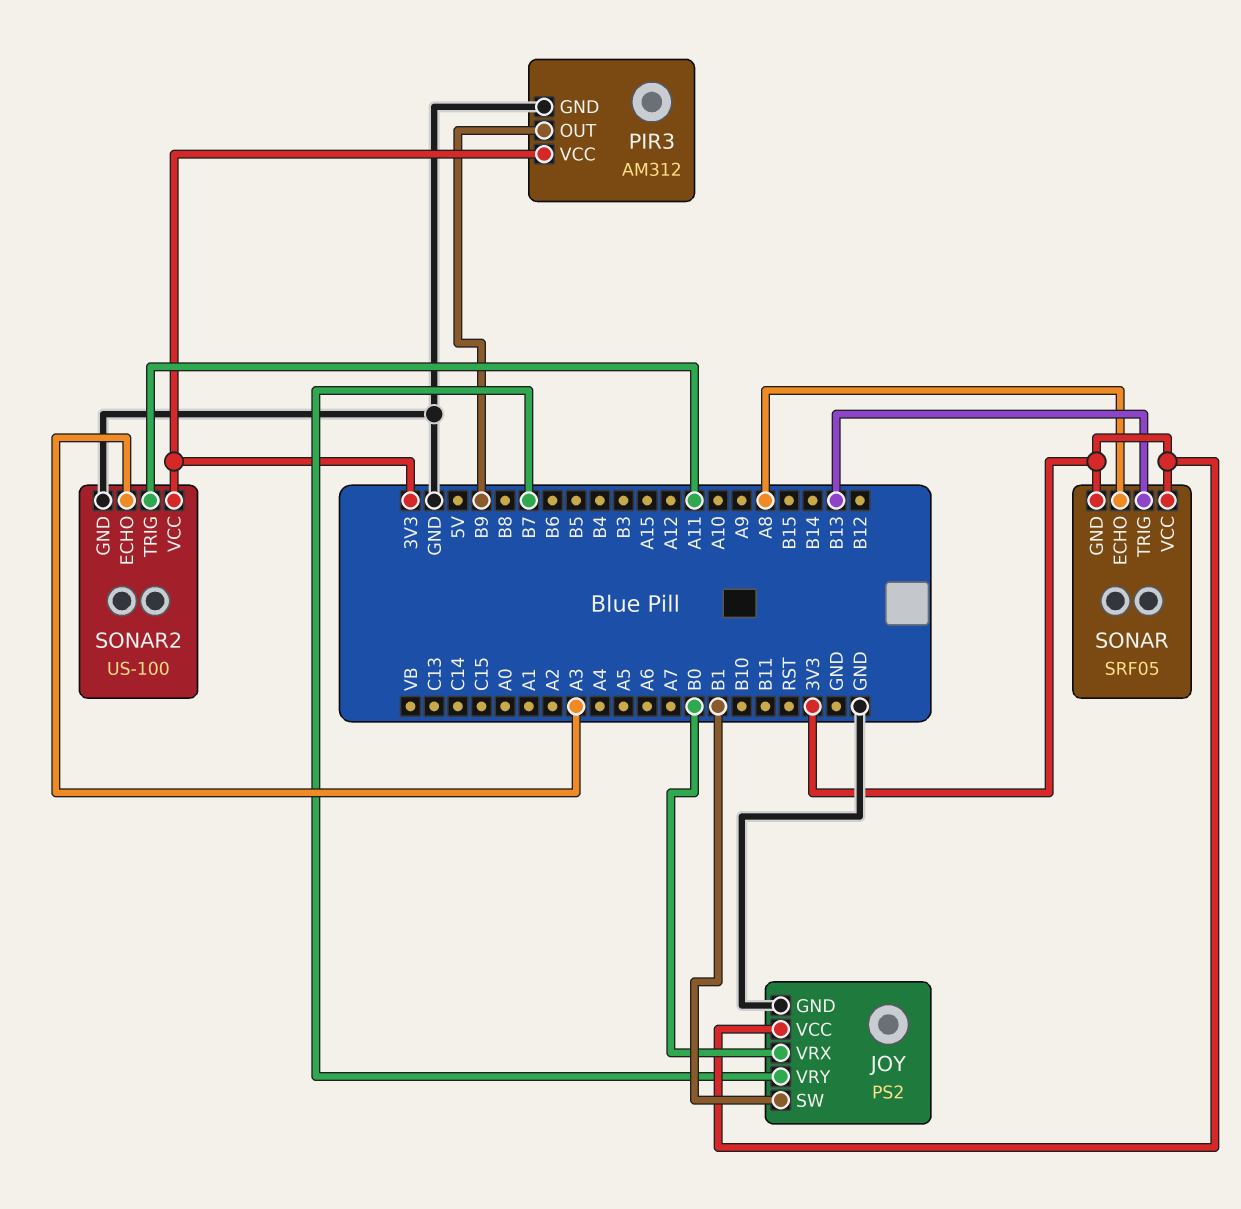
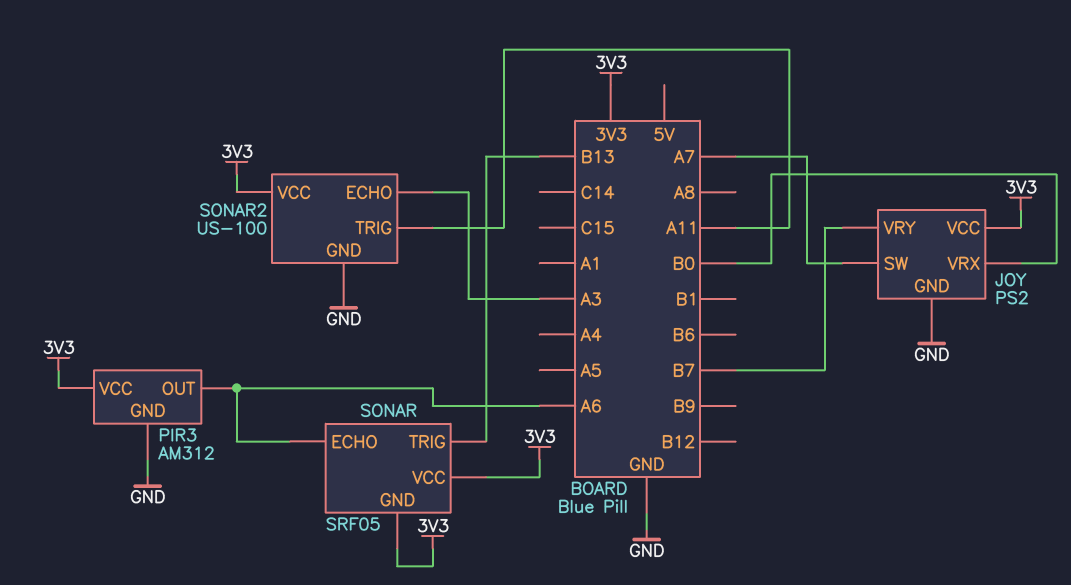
JOY pin SW: B1 -> A7
PIR3 pin OUT: B9 -> A6
SONAR pin ECHO: A8 -> A6

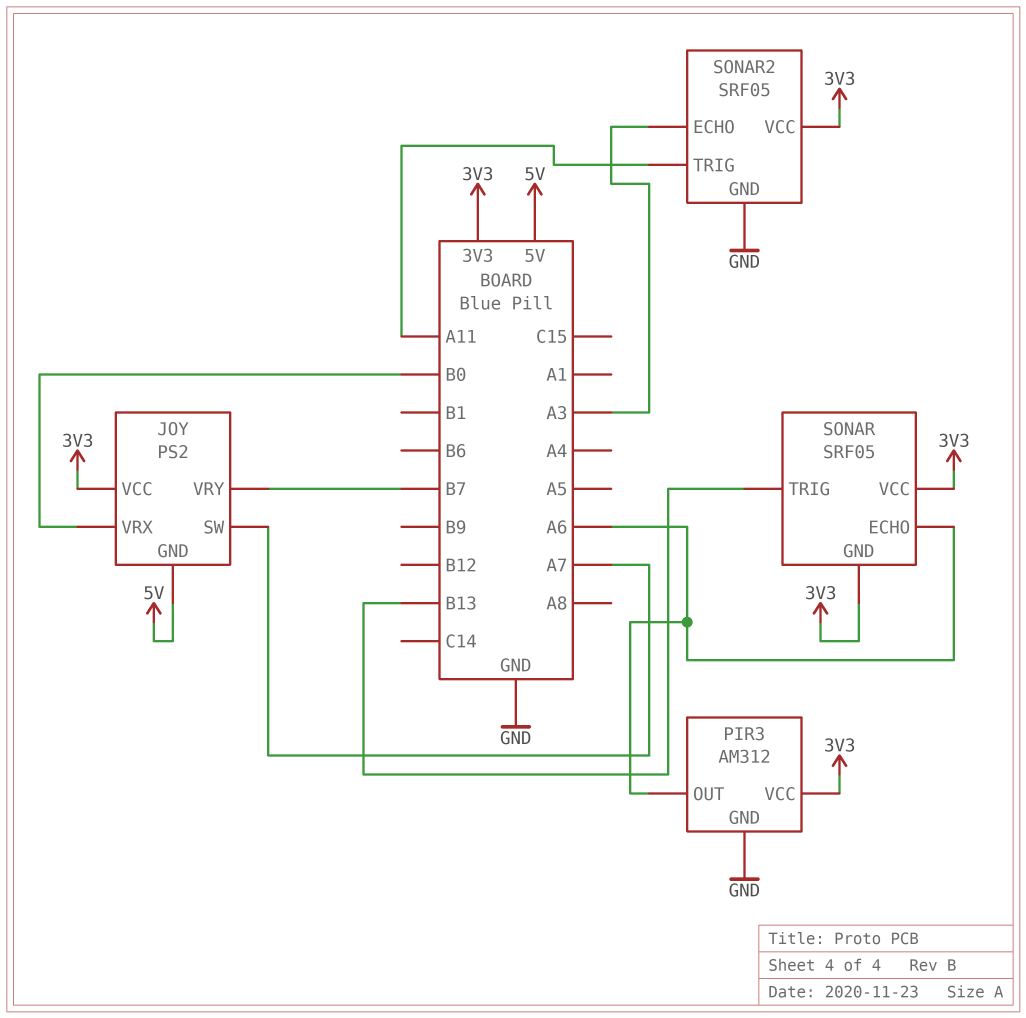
JOY pin GND: GND -> 5V
SONAR2: US-100 -> SRF05

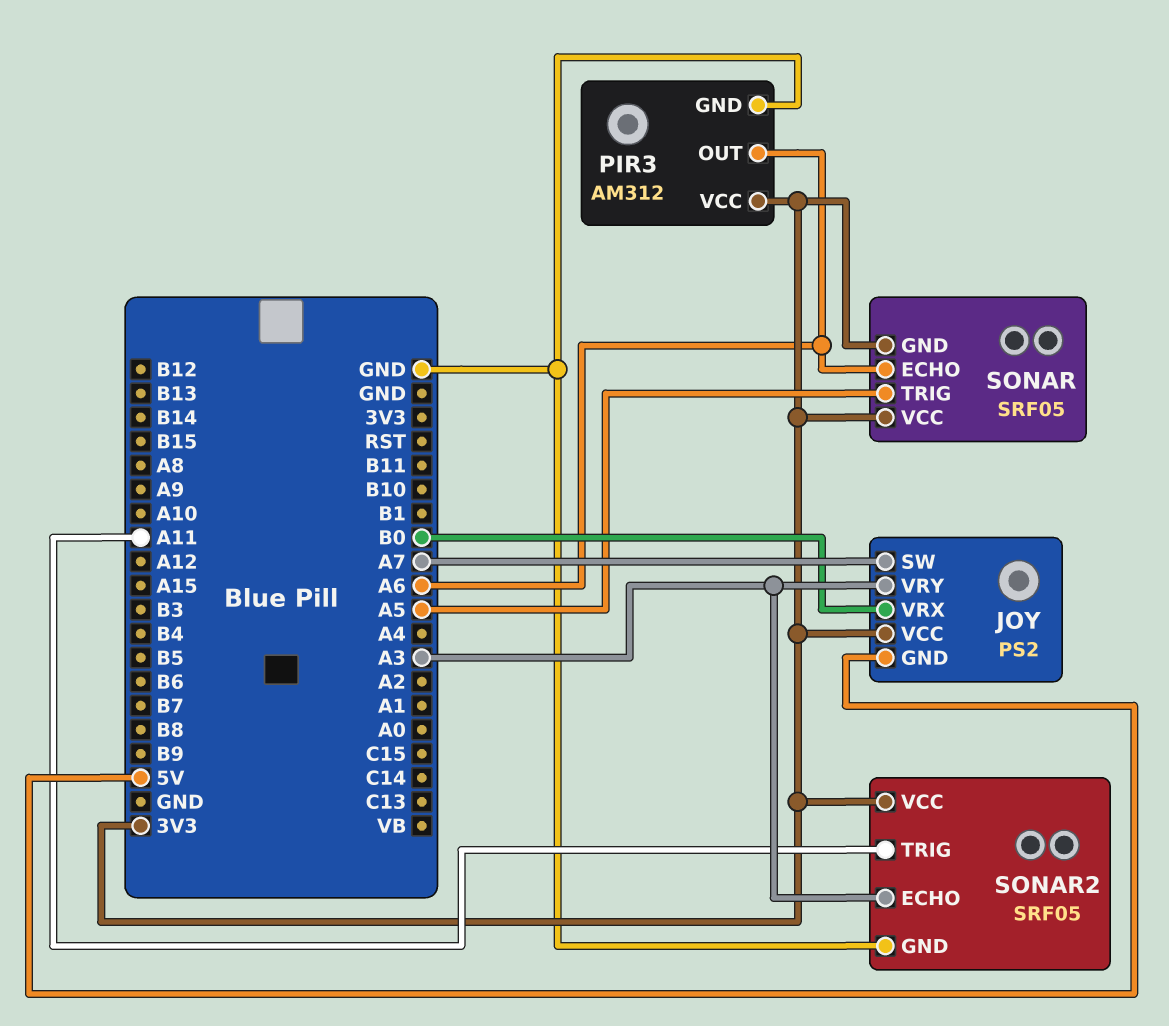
JOY pin VRY: B7 -> A3
SONAR pin TRIG: B13 -> A5

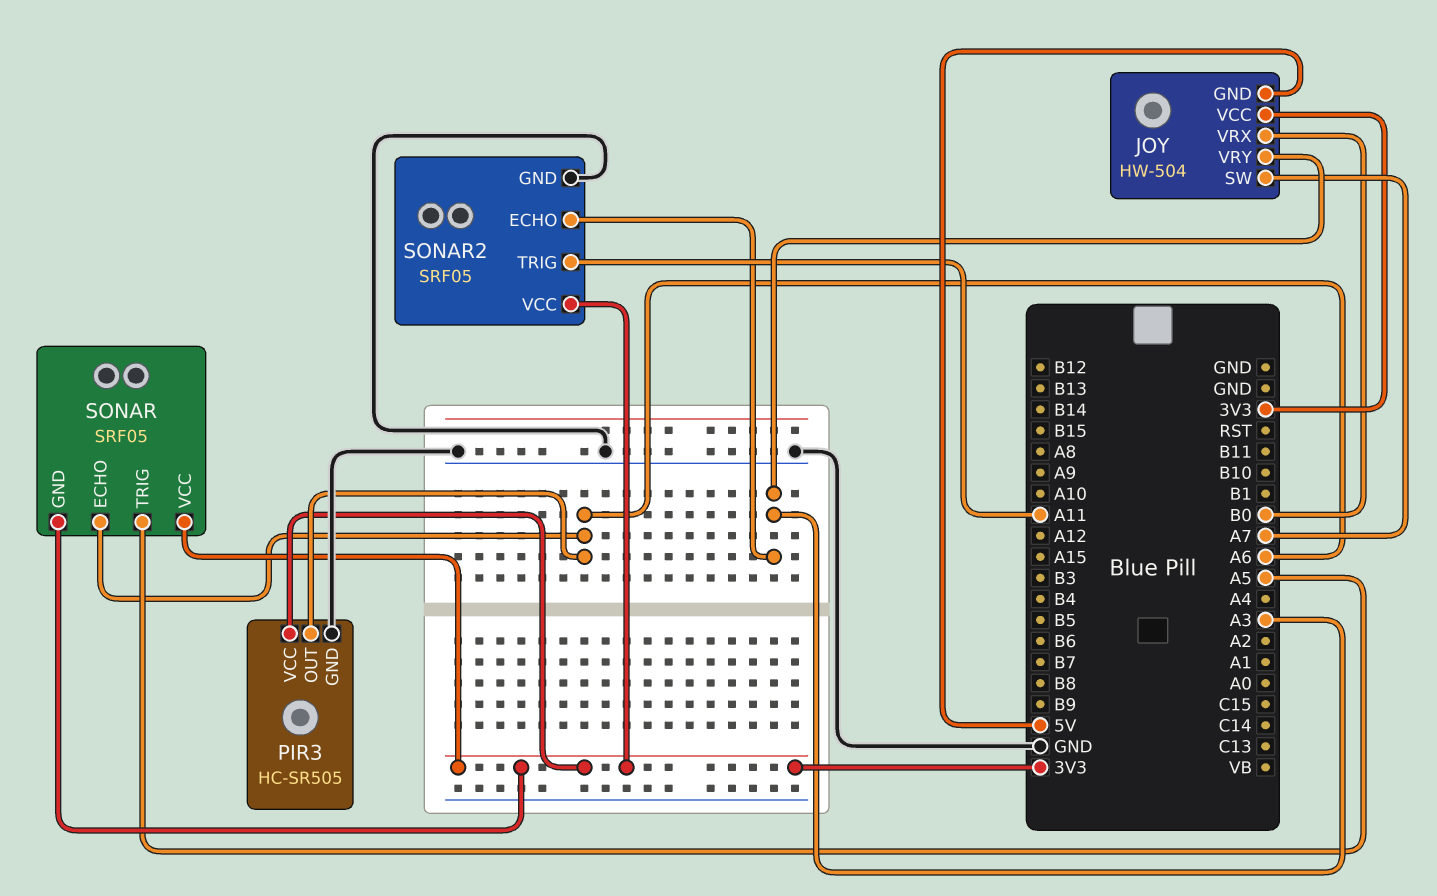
JOY: PS2 -> HW-504
PIR3: AM312 -> HC-SR505

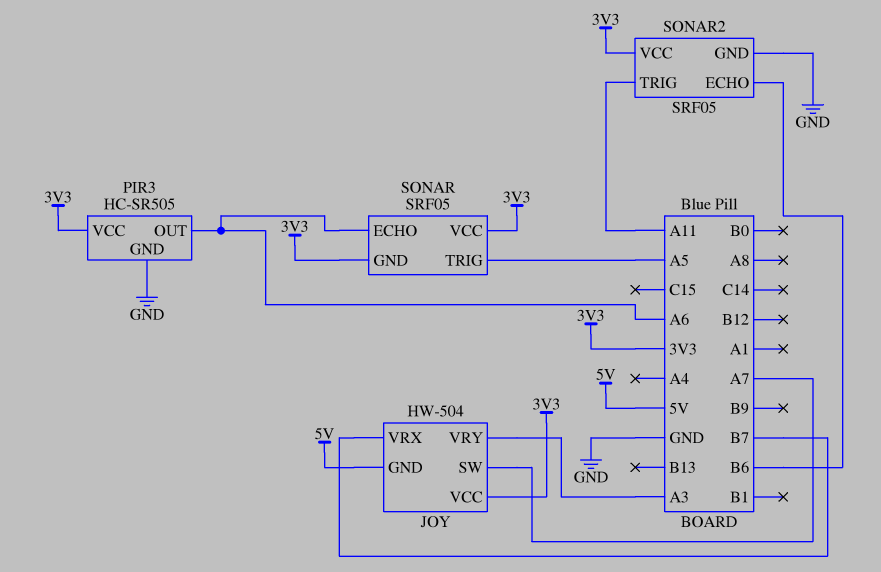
JOY pin VRX: B0 -> B7
SONAR2 pin ECHO: A3 -> B6

